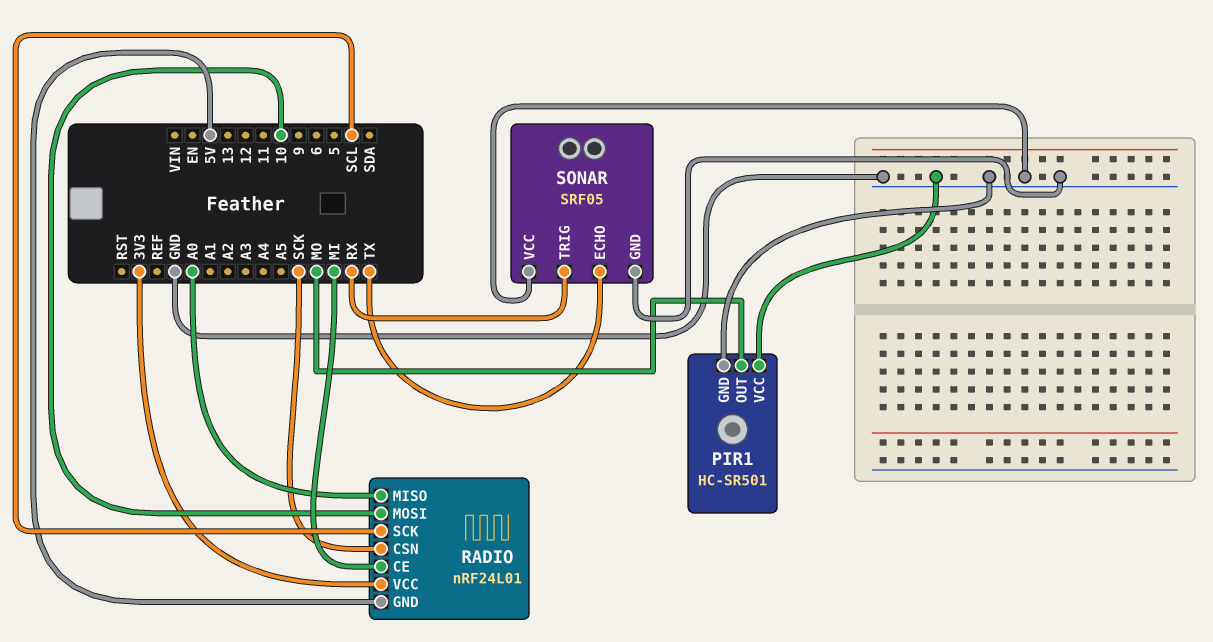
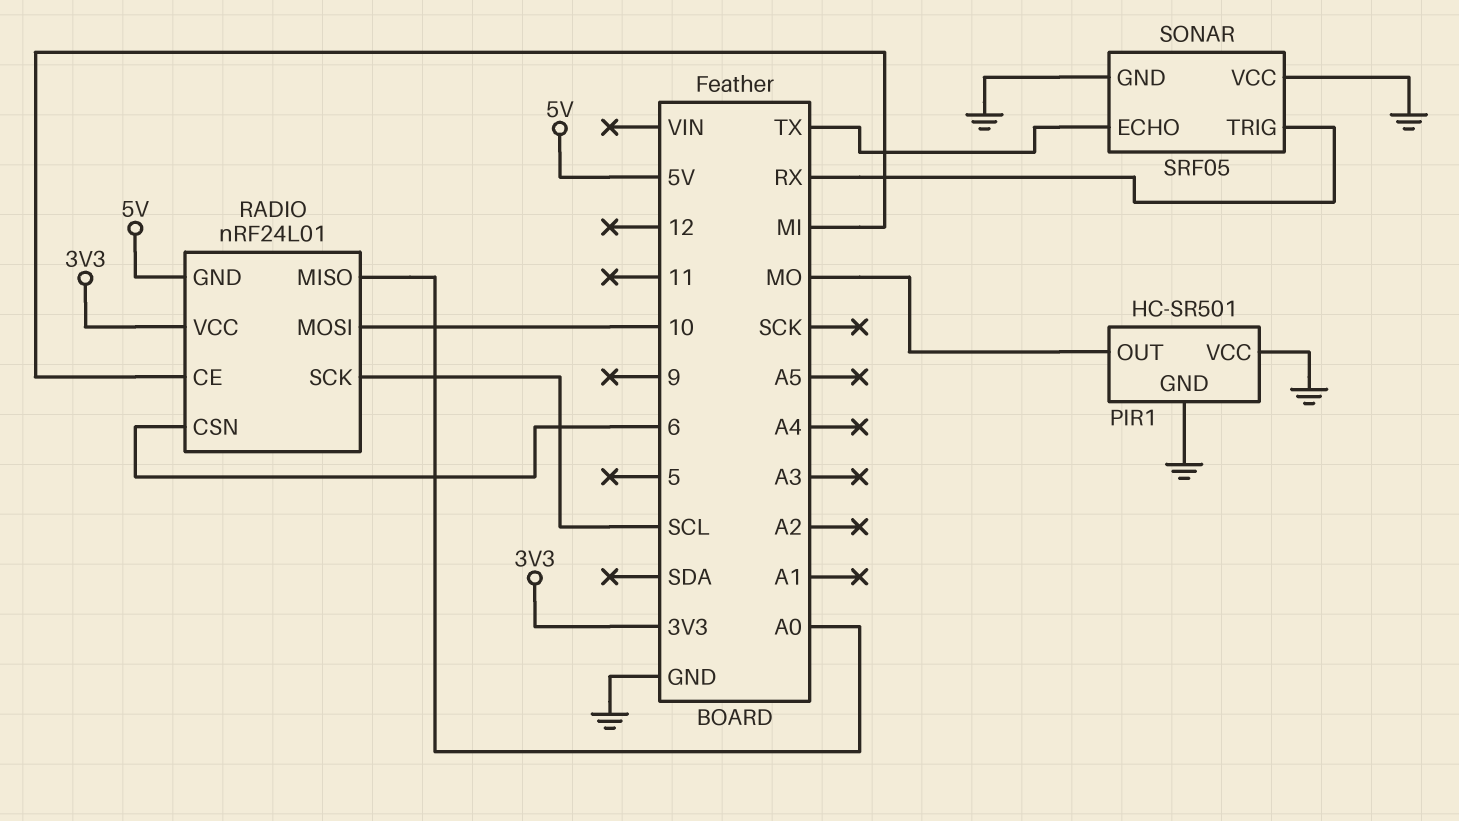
RADIO pin CSN: SCK -> 6

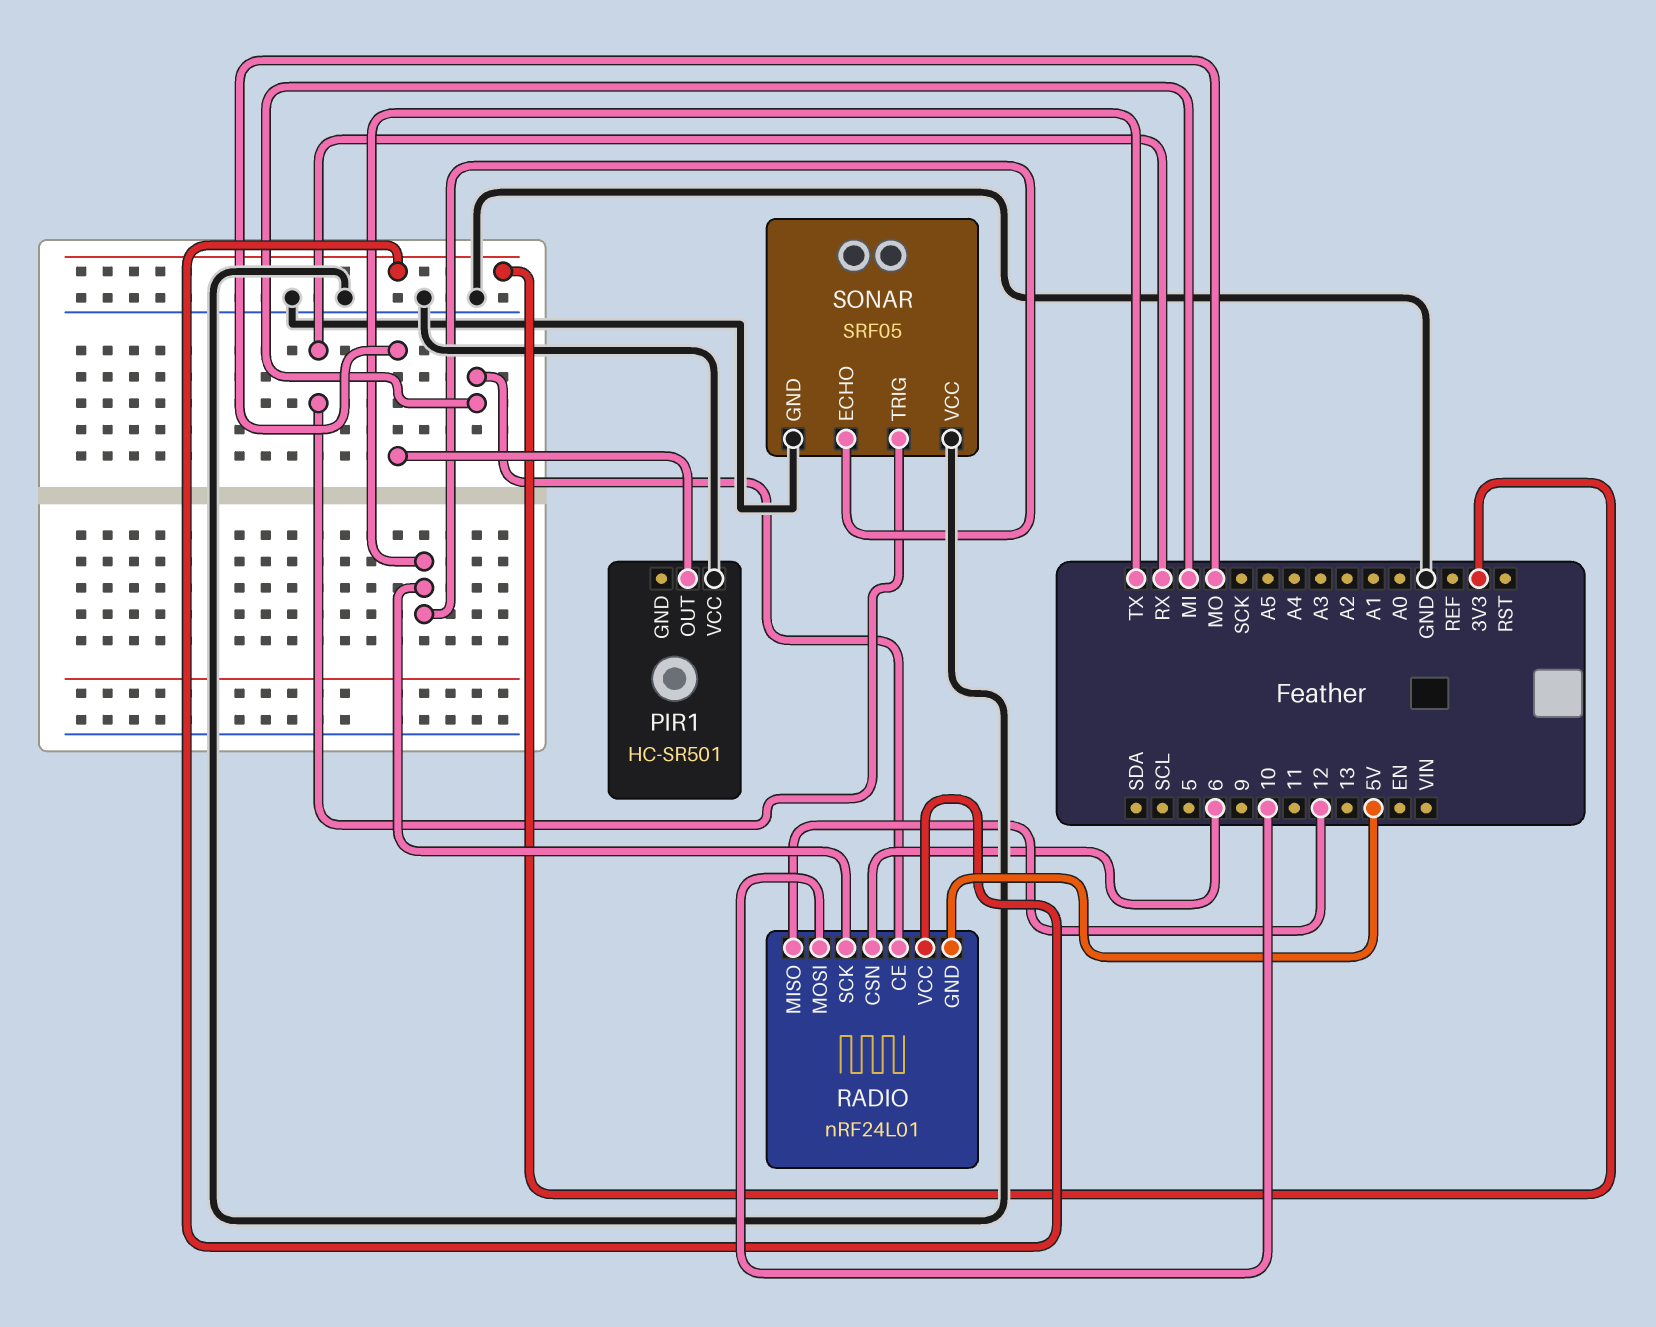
PIR1 pin GND: GND -> none
RADIO pin MISO: A0 -> 12
RADIO pin SCK: SCL -> TX

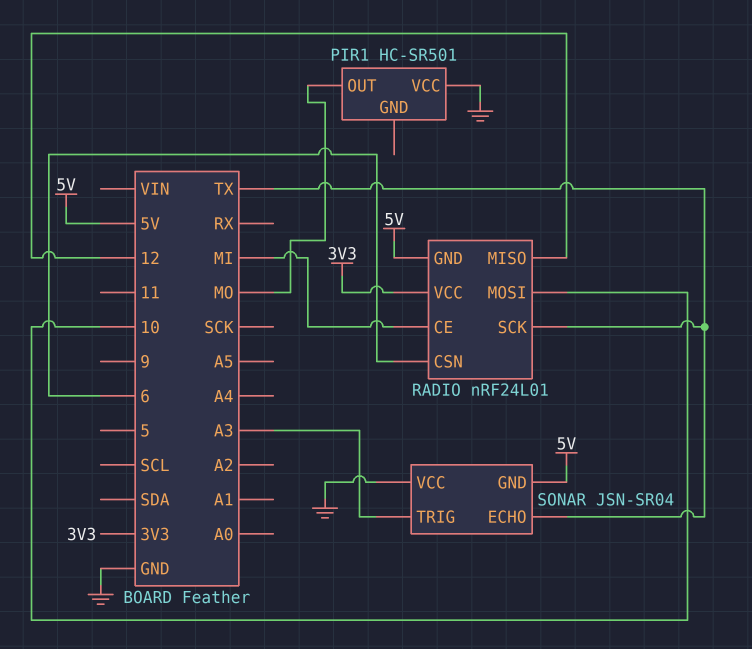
SONAR: SRF05 -> JSN-SR04
SONAR pin GND: GND -> 5V
SONAR pin TRIG: RX -> A3

